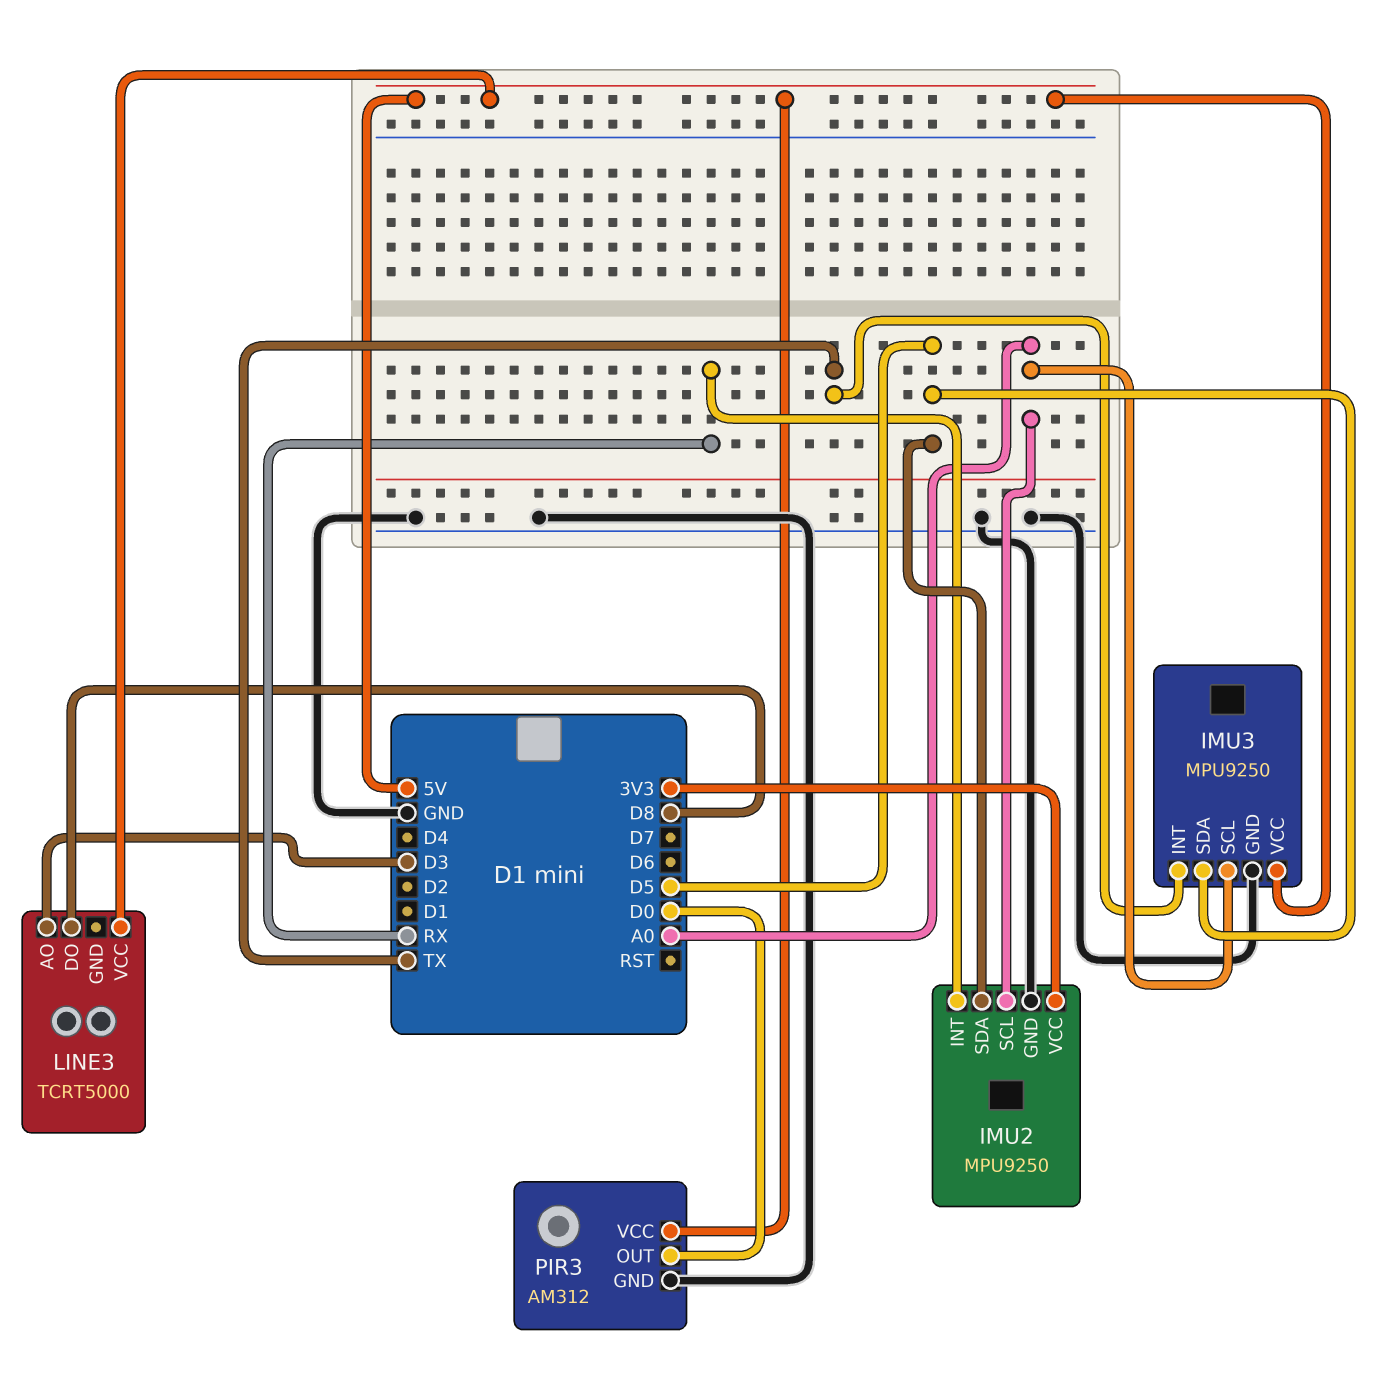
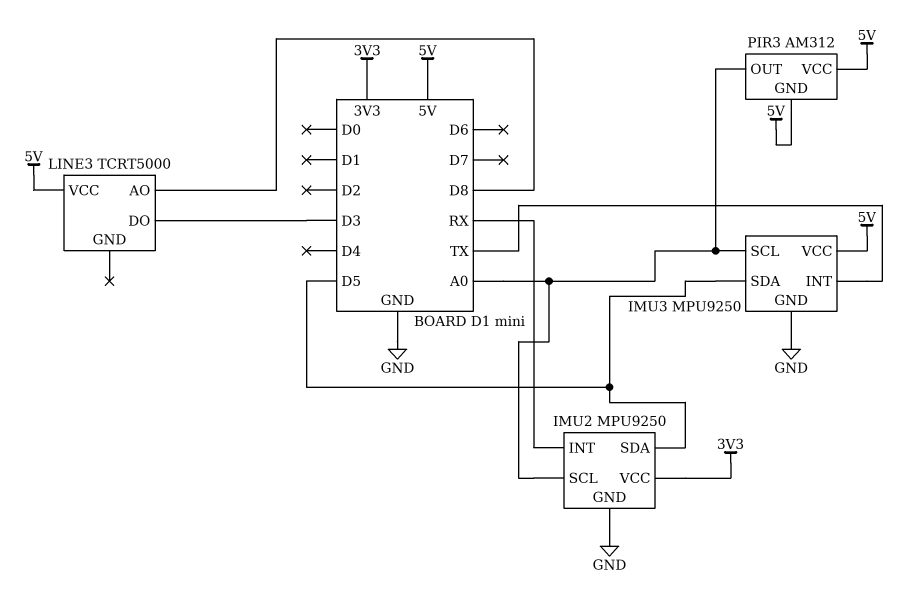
LINE3 pin AO: D3 -> D8
LINE3 pin DO: D8 -> D3
PIR3 pin GND: GND -> 5V
PIR3 pin OUT: D0 -> A0

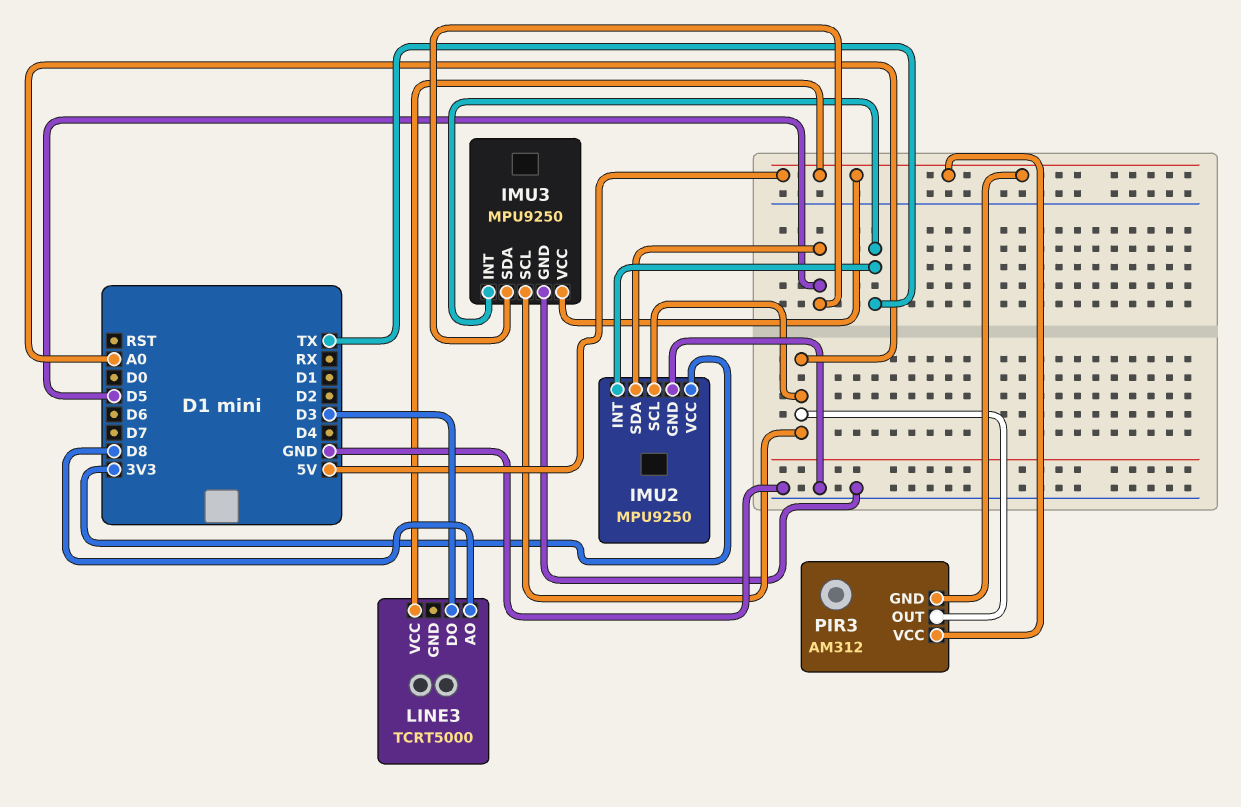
IMU2 pin INT: RX -> TX

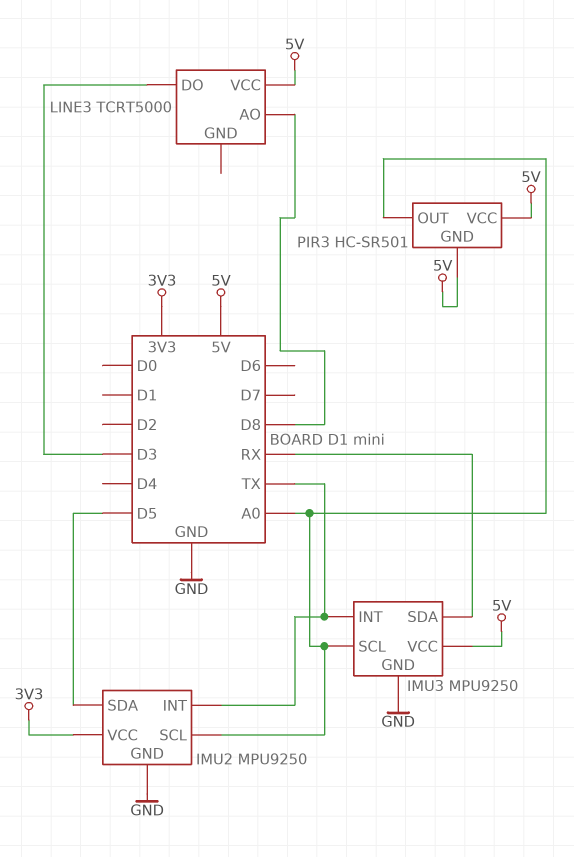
IMU3 pin SDA: D5 -> RX
PIR3: AM312 -> HC-SR501

